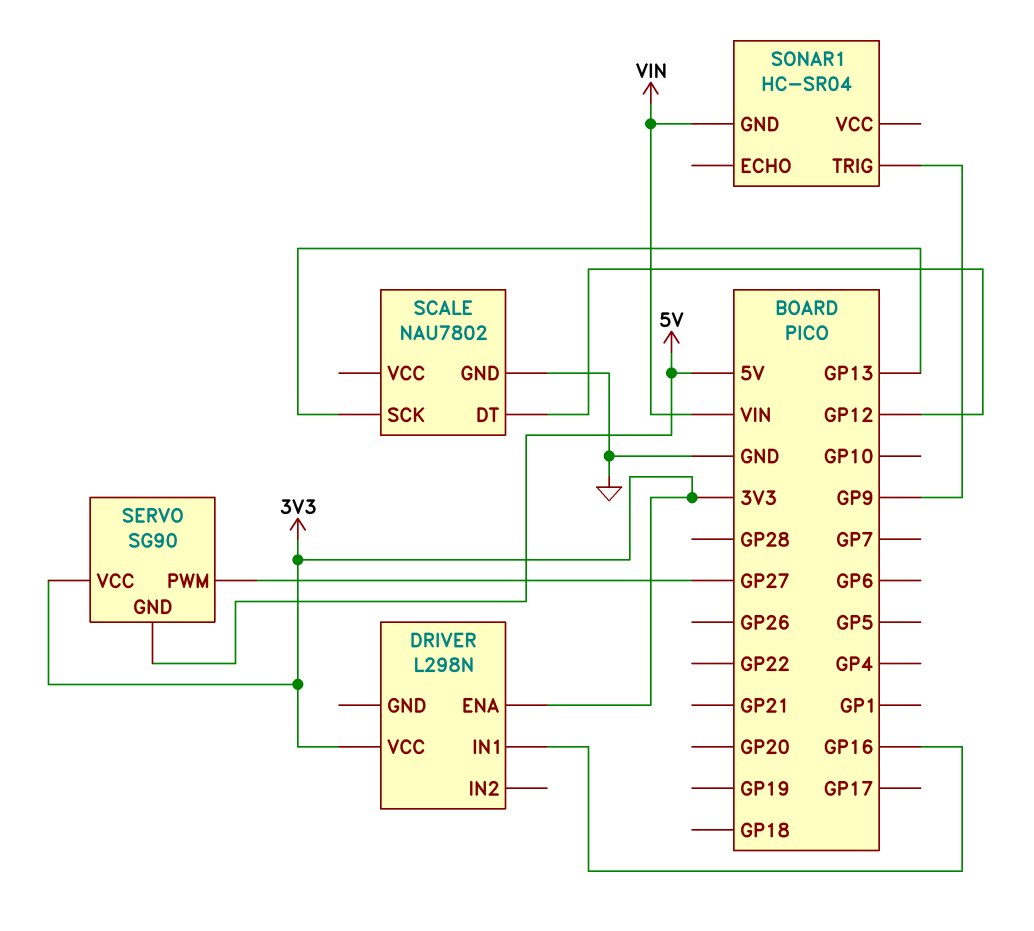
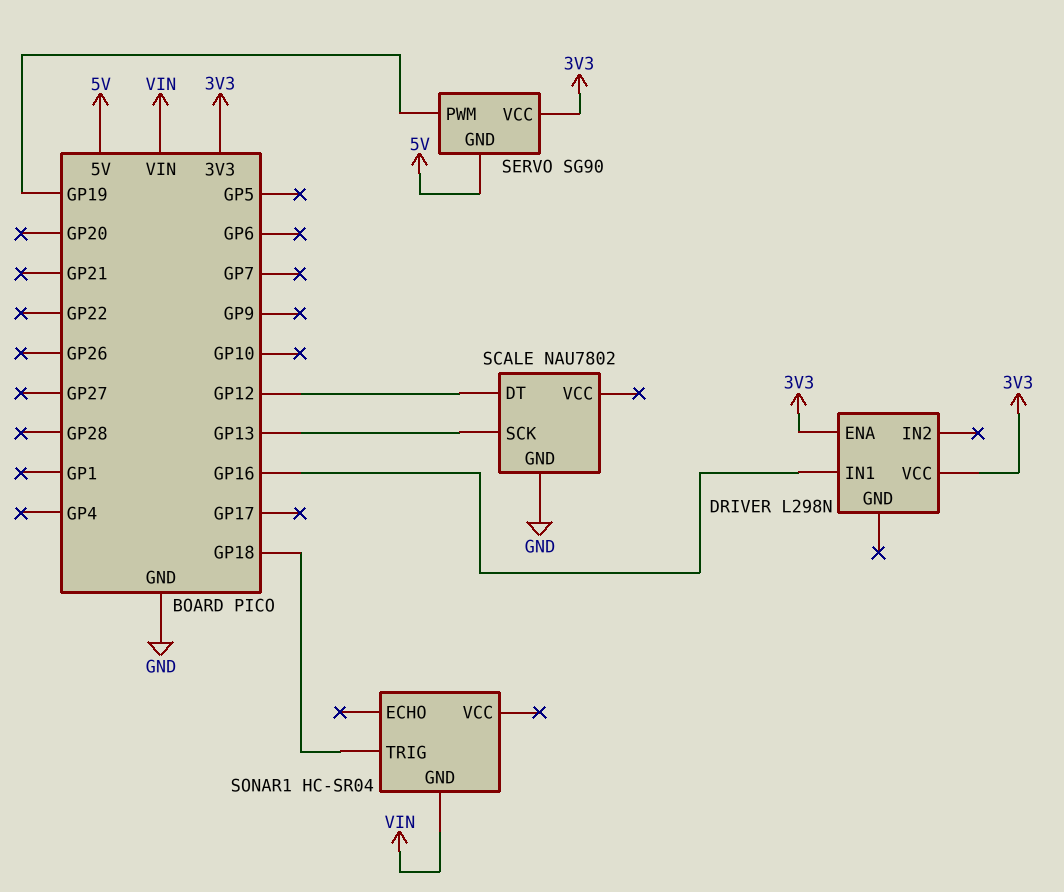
SERVO pin PWM: GP27 -> GP19
SONAR1 pin TRIG: GP9 -> GP18

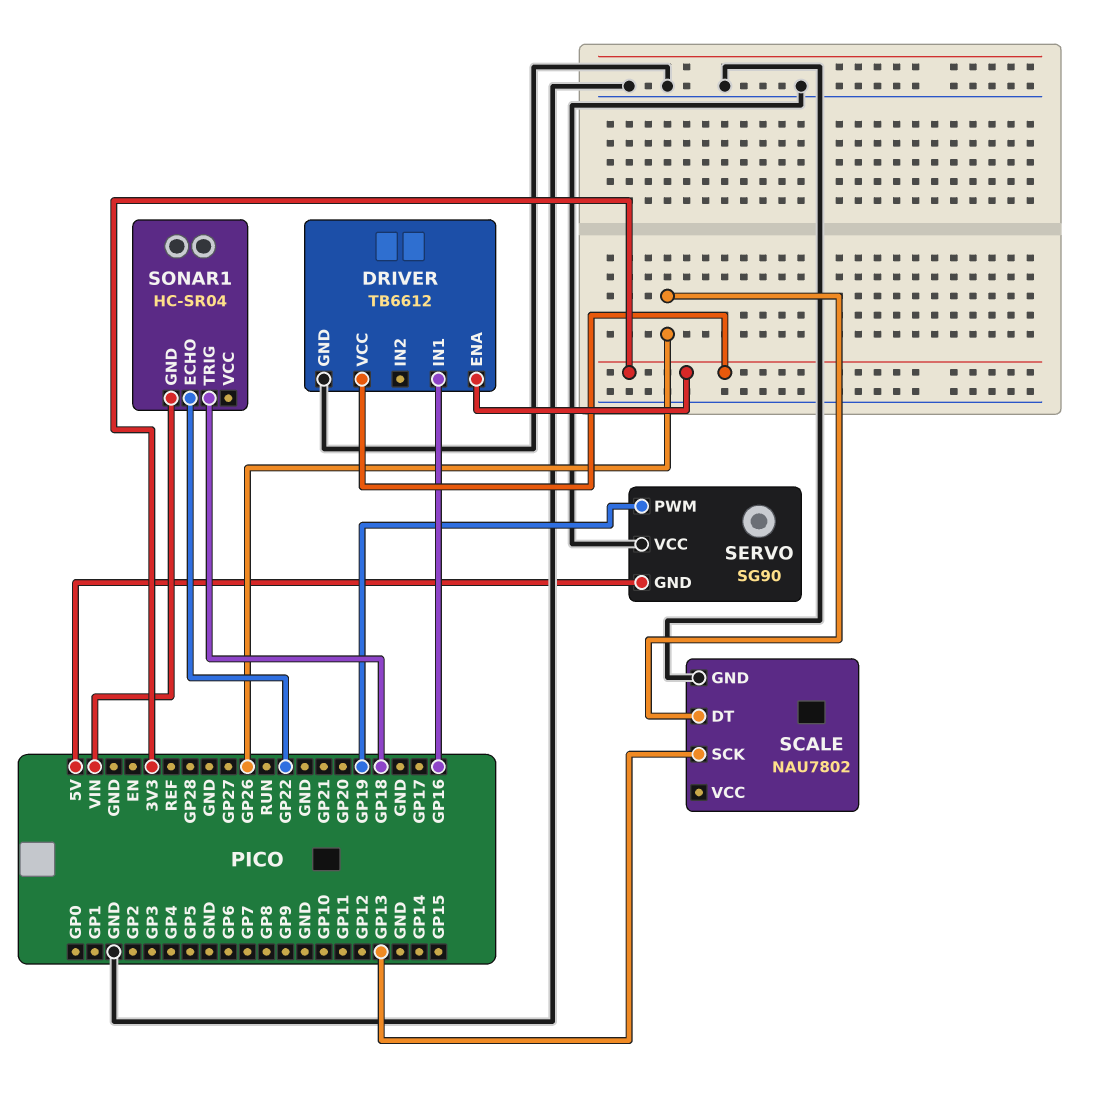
DRIVER: L298N -> TB6612
DRIVER pin GND: none -> GND
SCALE pin DT: GP12 -> GP26
SERVO pin VCC: 3V3 -> GND
SONAR1 pin ECHO: none -> GP22

